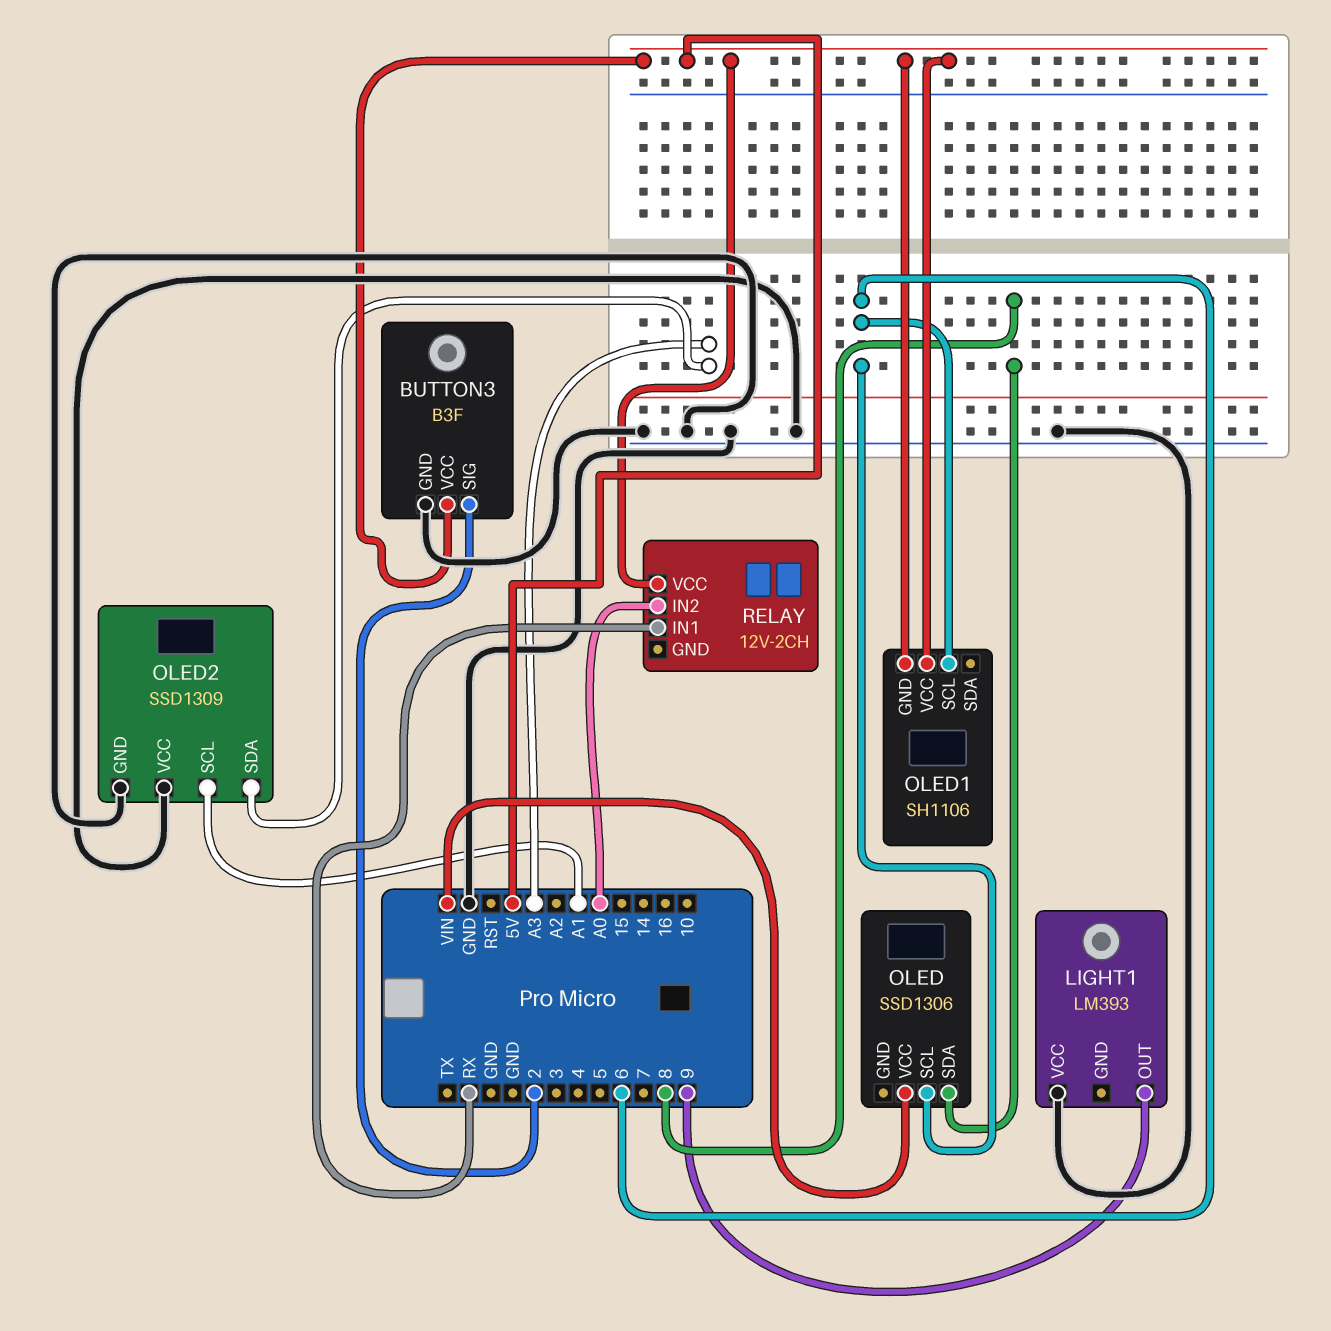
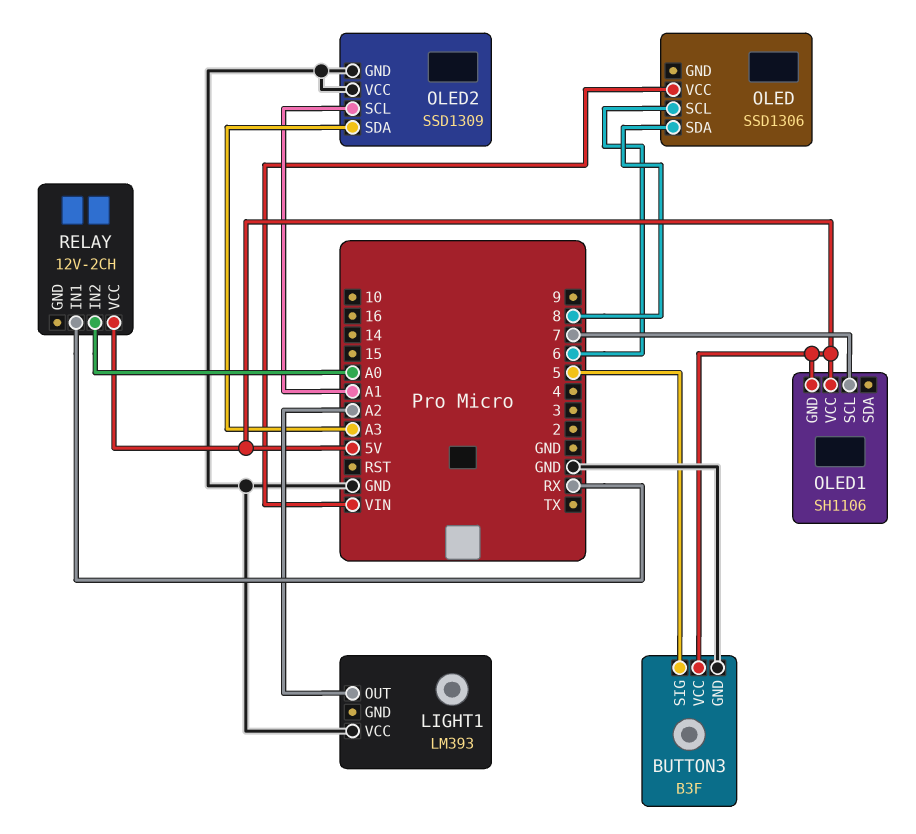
BUTTON3 pin SIG: 2 -> 5
LIGHT1 pin OUT: 9 -> A2
OLED1 pin SCL: 6 -> 7

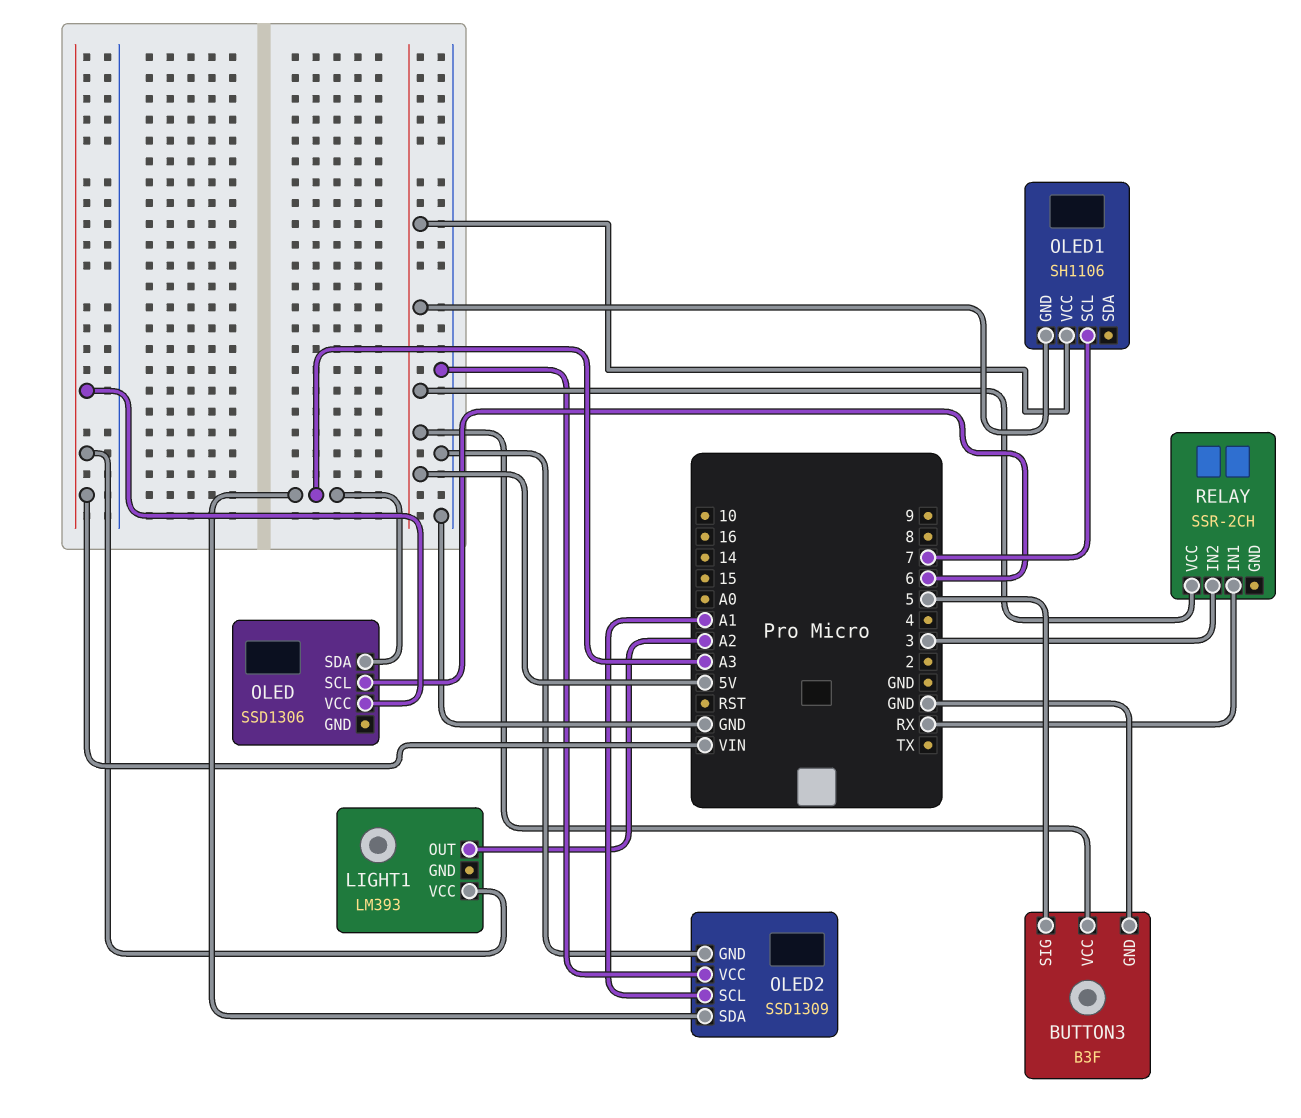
LIGHT1 pin VCC: GND -> VIN
OLED pin SDA: 8 -> A3
RELAY: 12V-2CH -> SSR-2CH
RELAY pin IN2: A0 -> 3

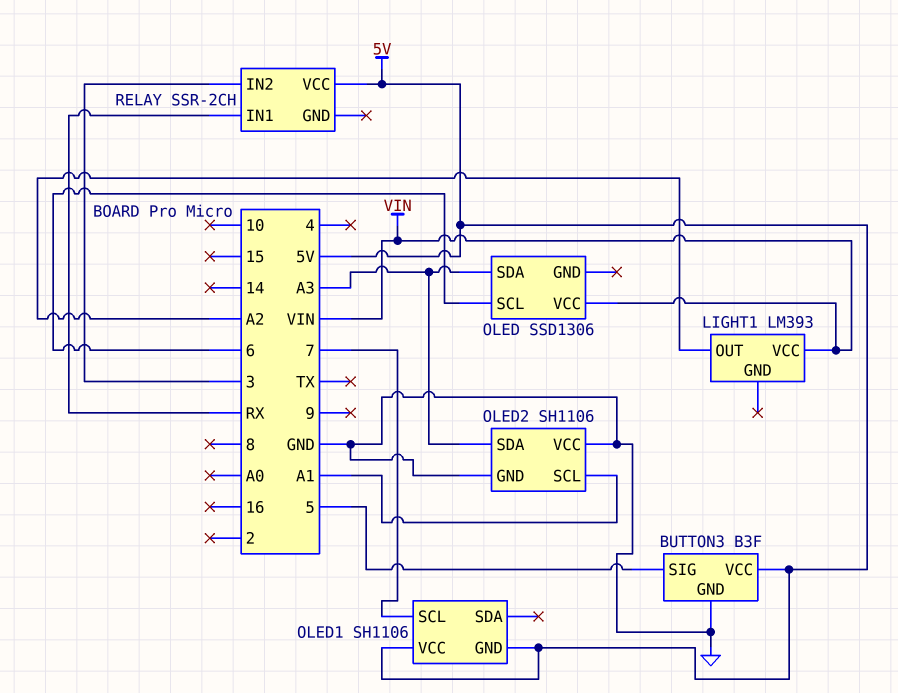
OLED2: SSD1309 -> SH1106

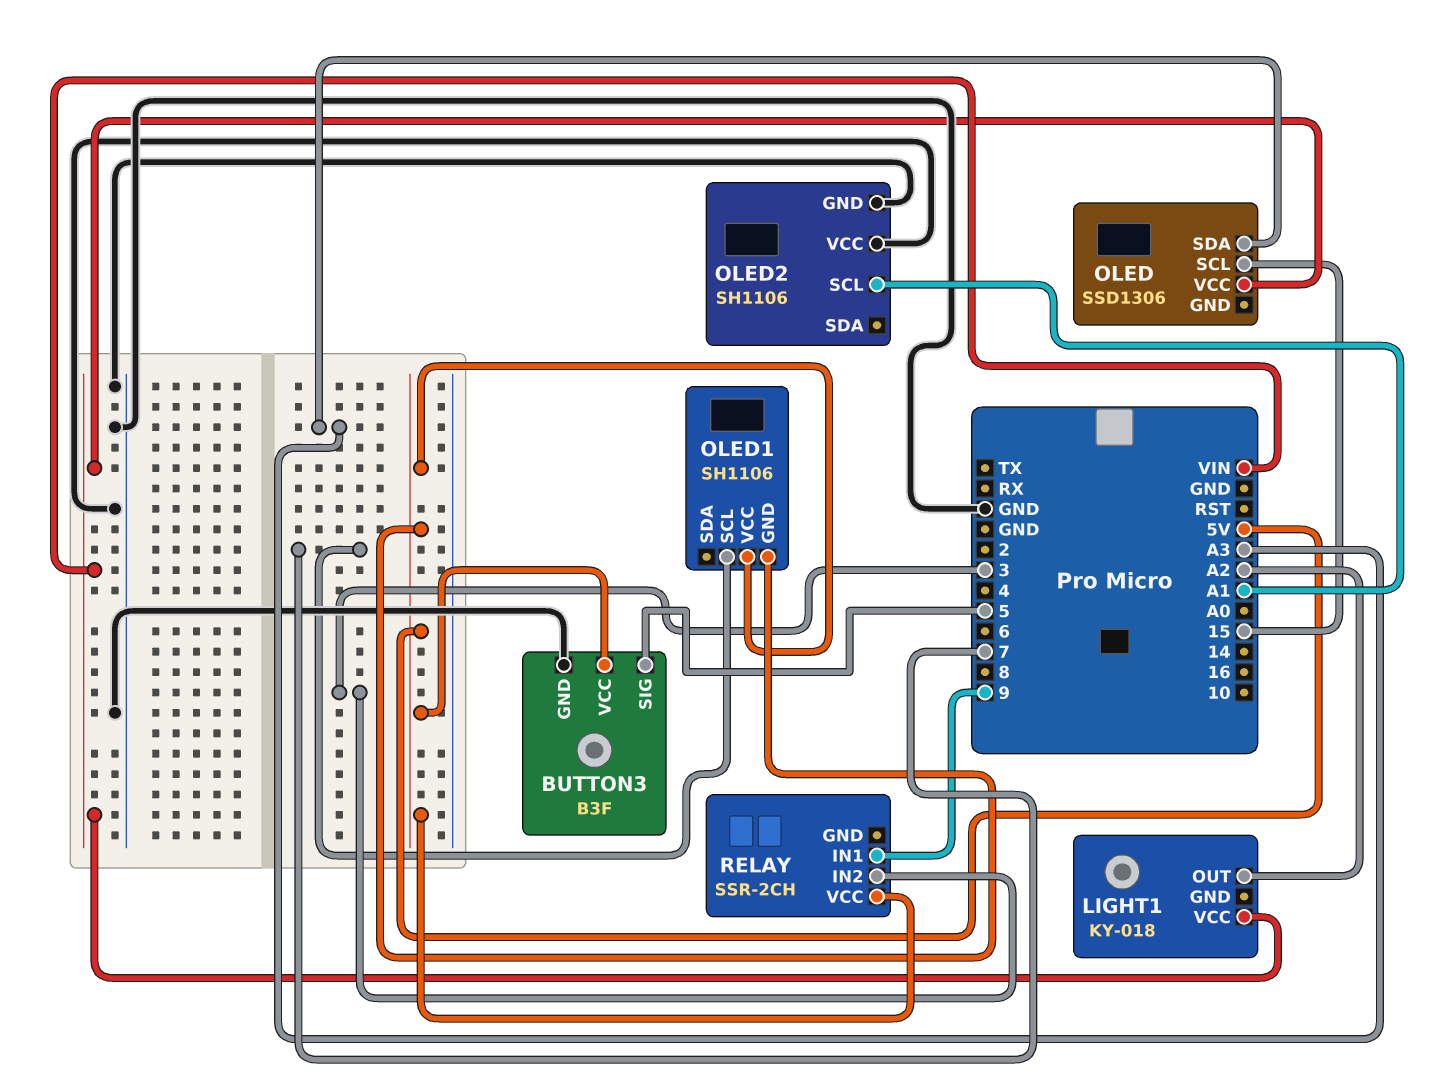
LIGHT1: LM393 -> KY-018
OLED pin SCL: 6 -> 15
OLED2 pin SDA: A3 -> none
RELAY pin IN1: RX -> 9

